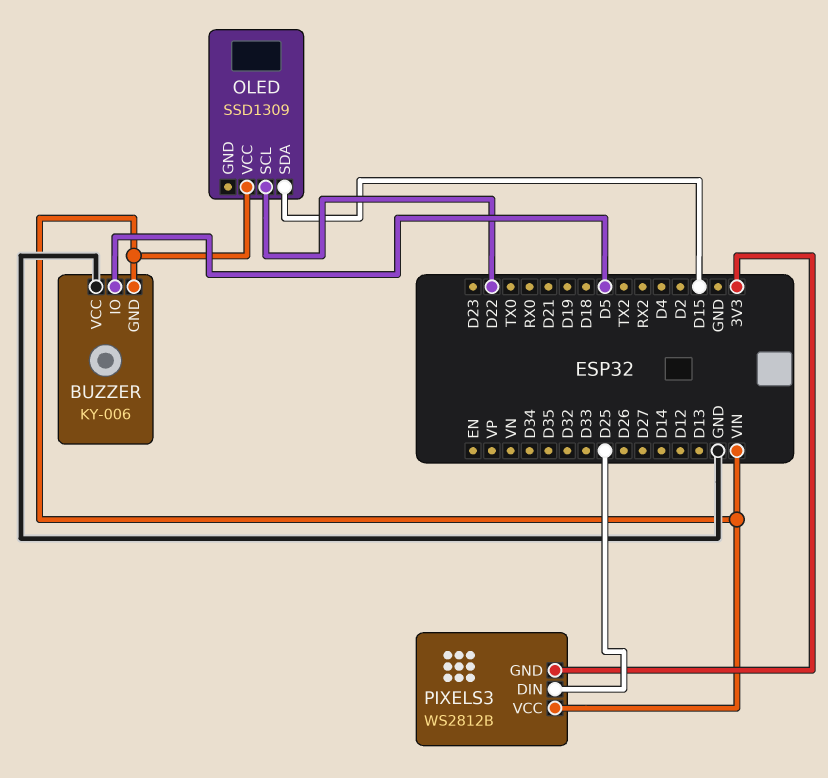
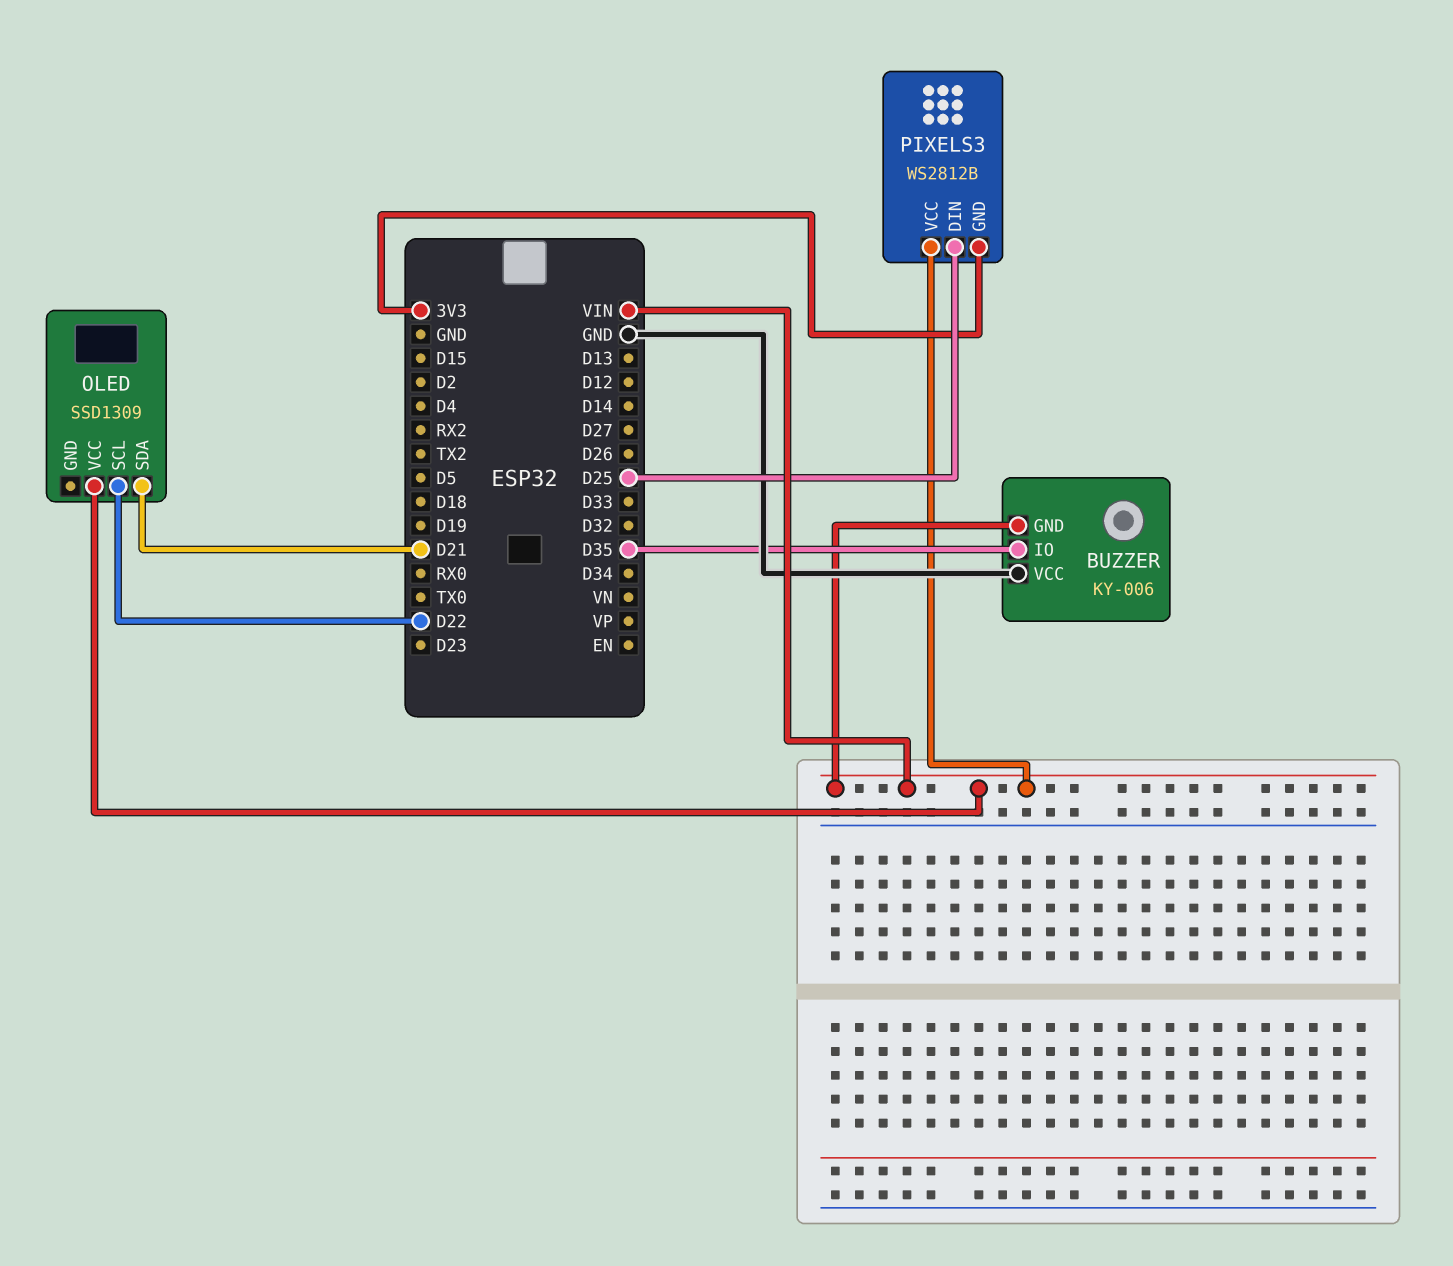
BUZZER pin IO: D5 -> D35
OLED pin SDA: D15 -> D21

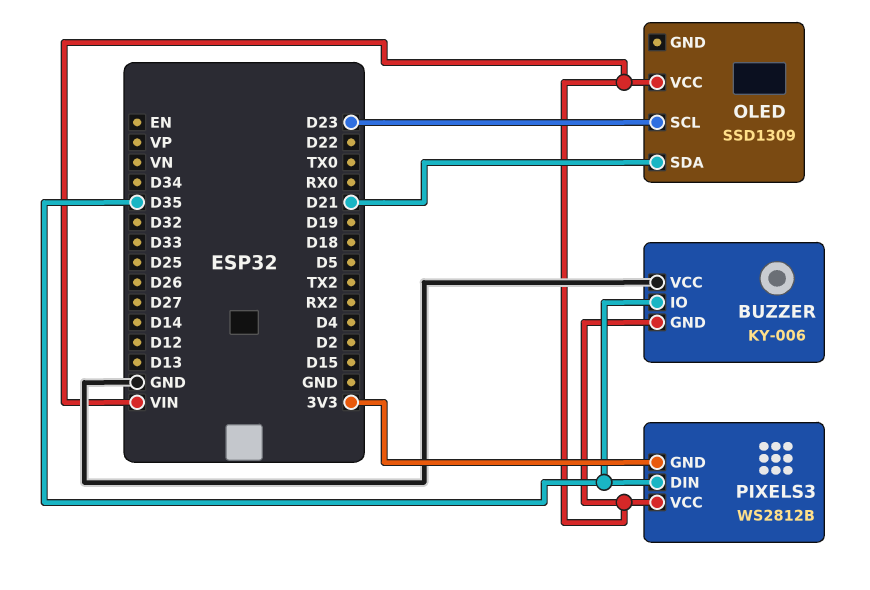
OLED pin SCL: D22 -> D23
PIXELS3 pin DIN: D25 -> D35

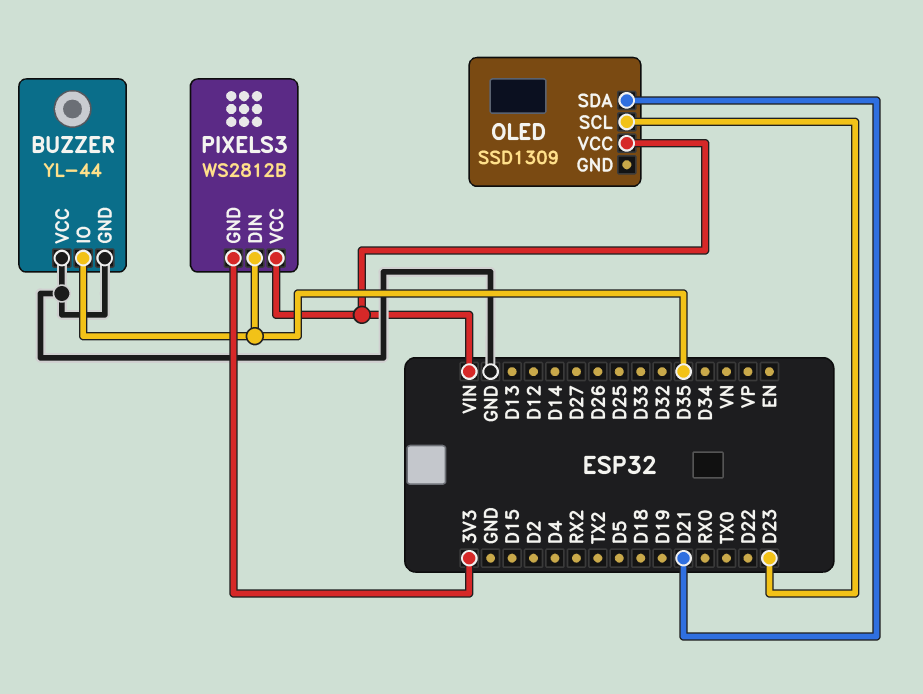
BUZZER: KY-006 -> YL-44
BUZZER pin GND: VIN -> GND

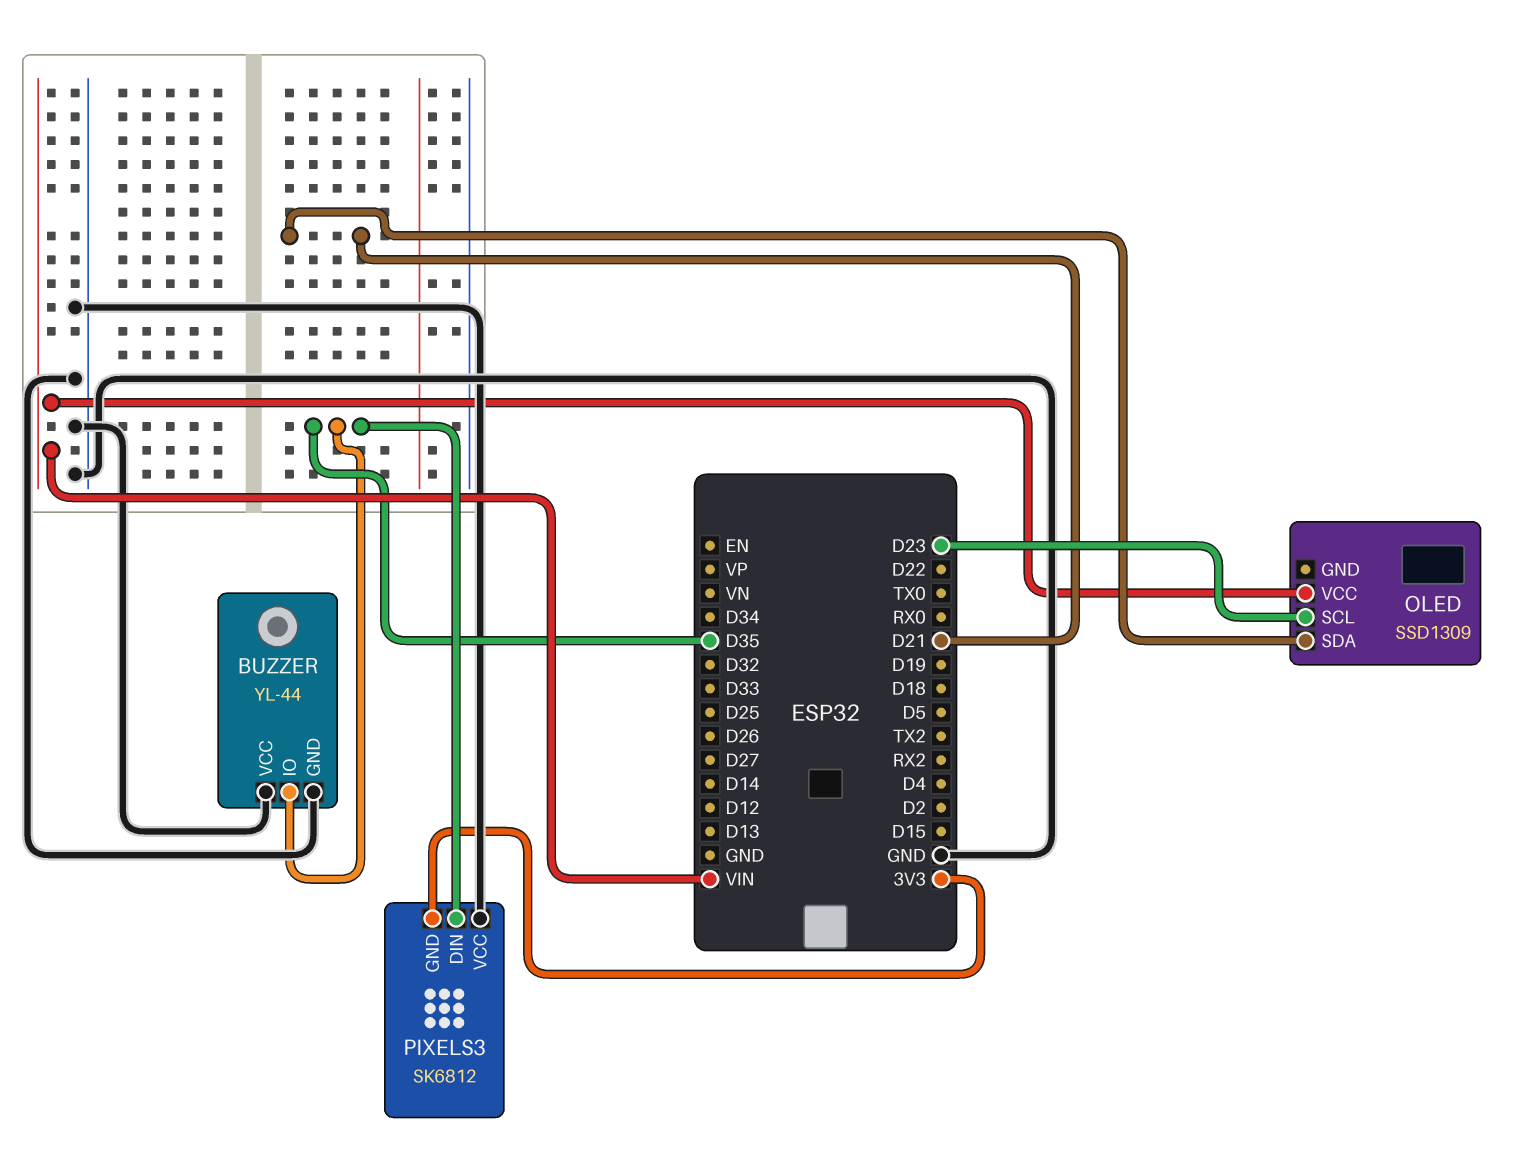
PIXELS3: WS2812B -> SK6812
PIXELS3 pin VCC: VIN -> GND

